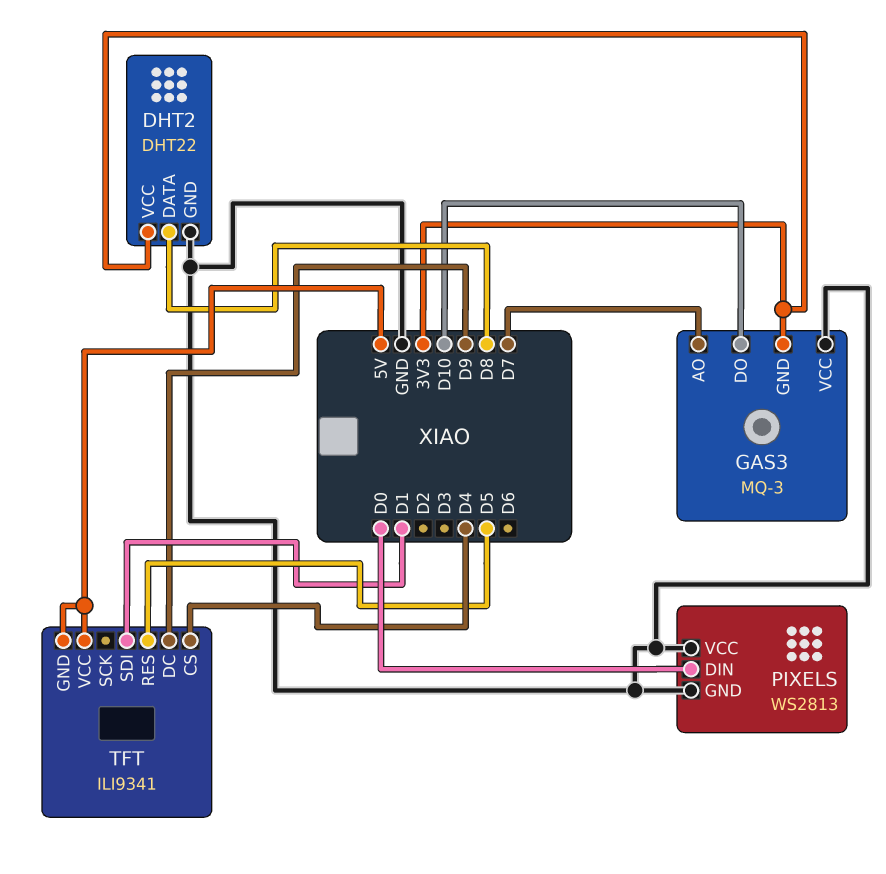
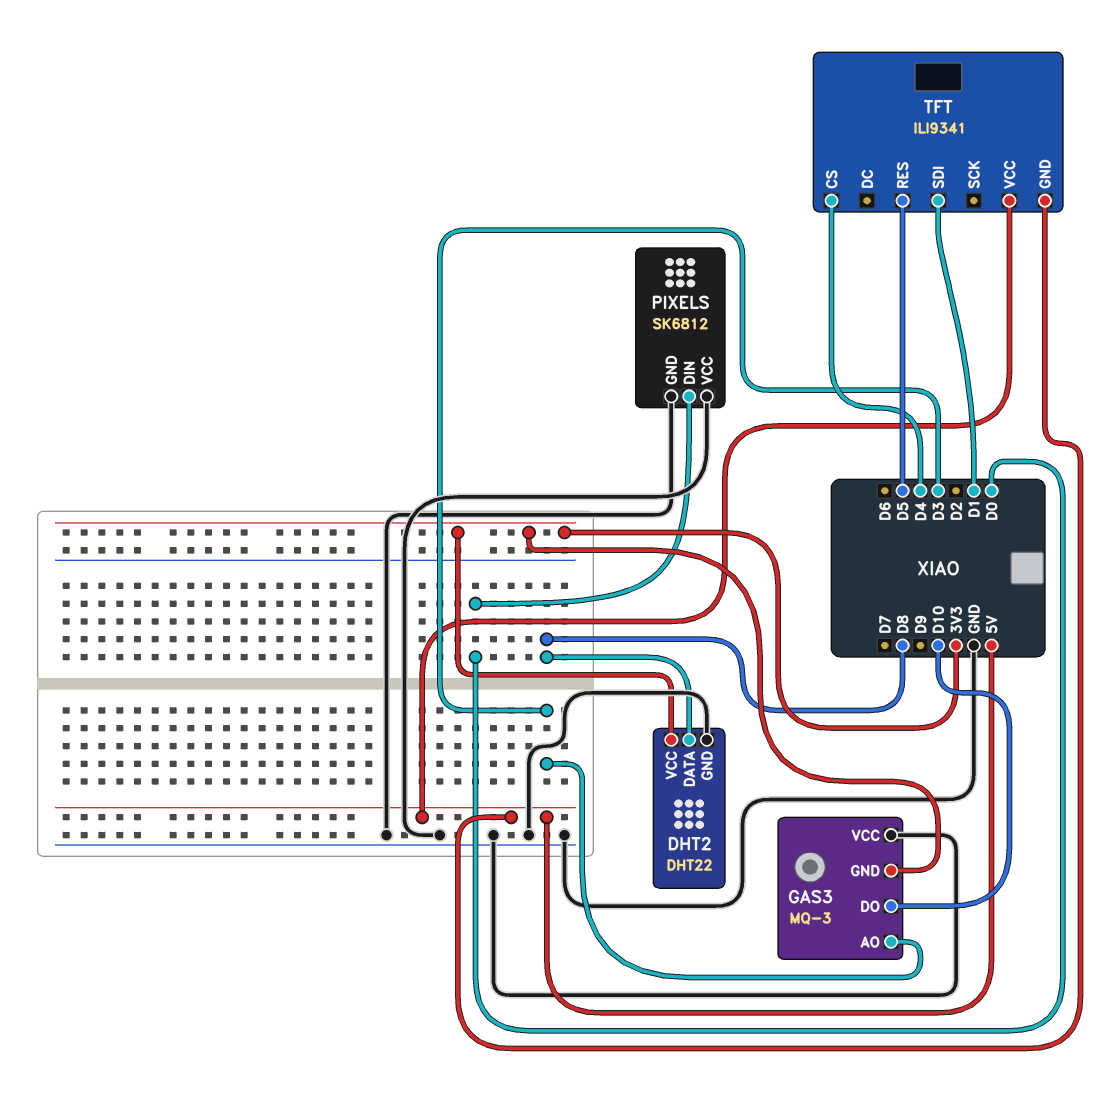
GAS3 pin AO: D7 -> D3
PIXELS: WS2813 -> SK6812
TFT pin DC: D9 -> none

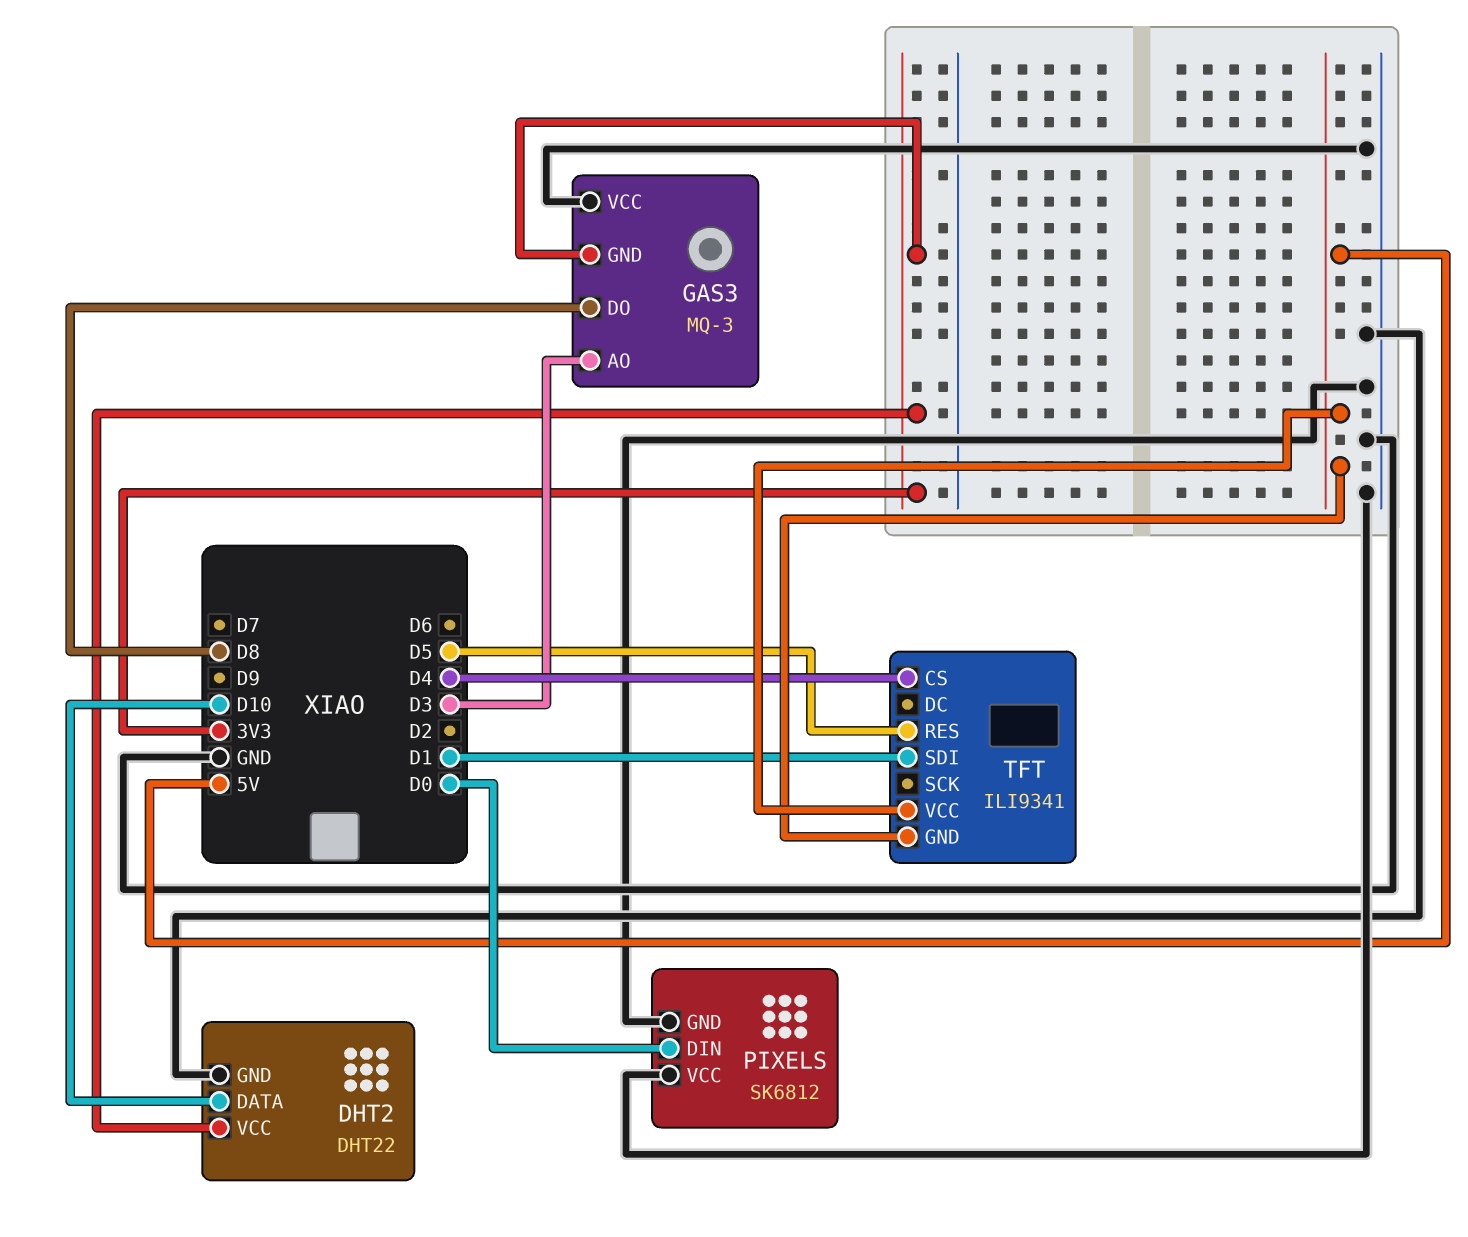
DHT2 pin DATA: D8 -> D10
GAS3 pin DO: D10 -> D8

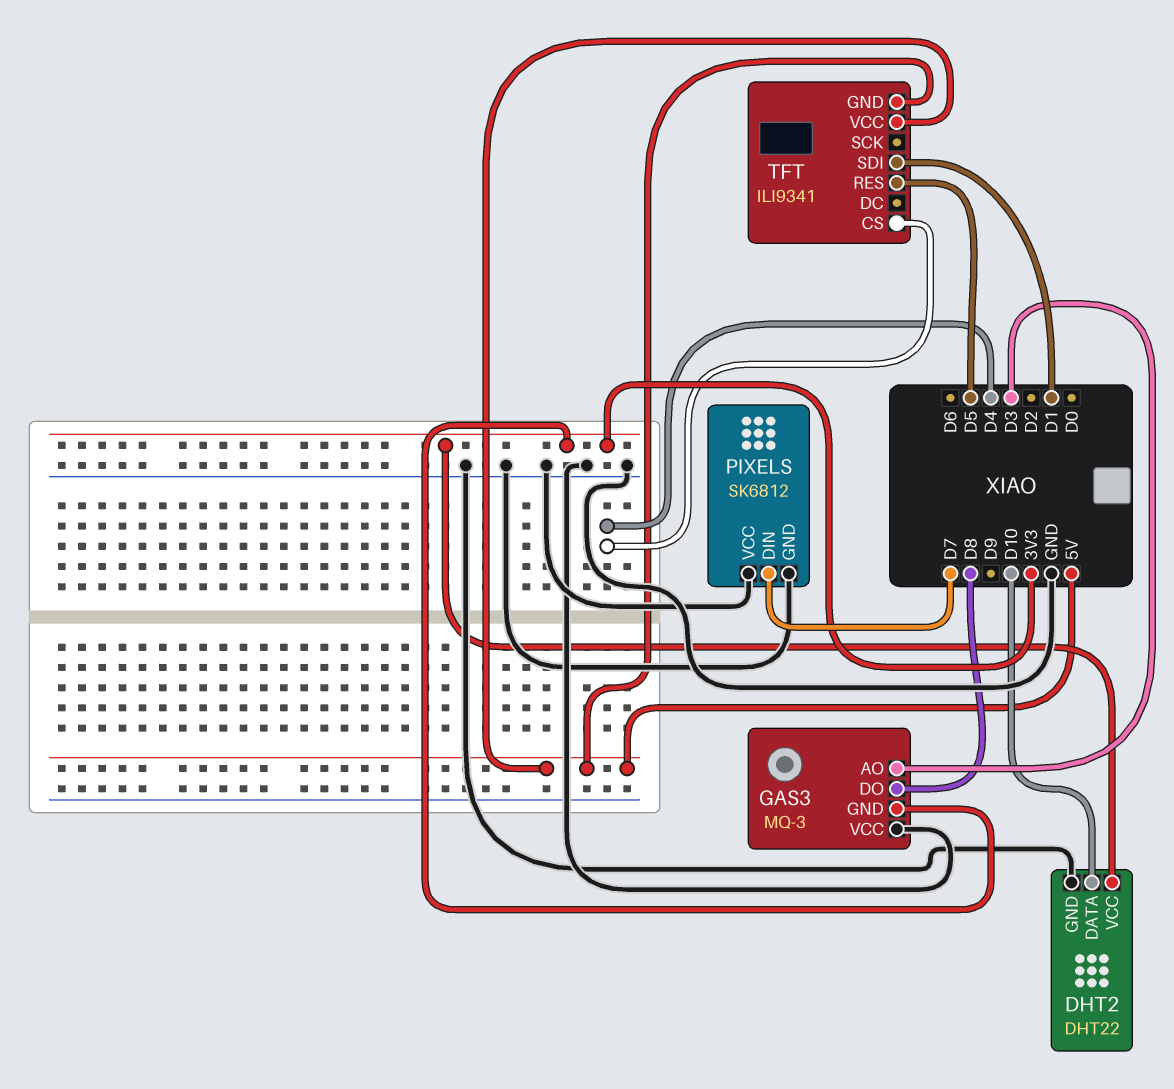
PIXELS pin DIN: D0 -> D7

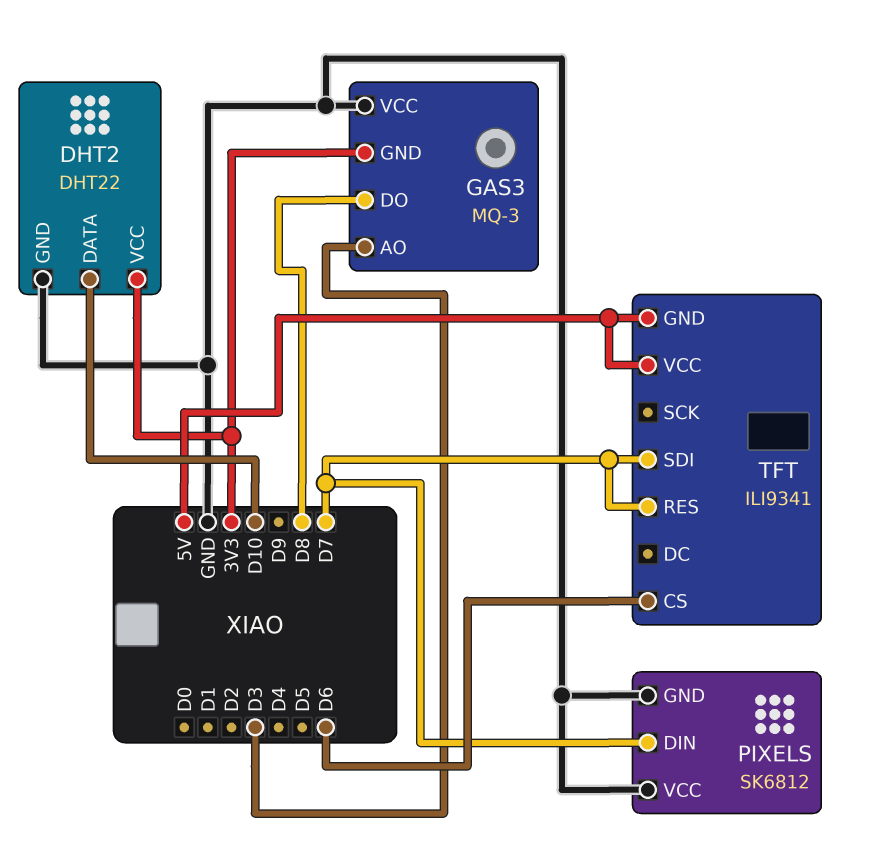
TFT pin CS: D4 -> D6
TFT pin RES: D5 -> D7
TFT pin SDI: D1 -> D7

